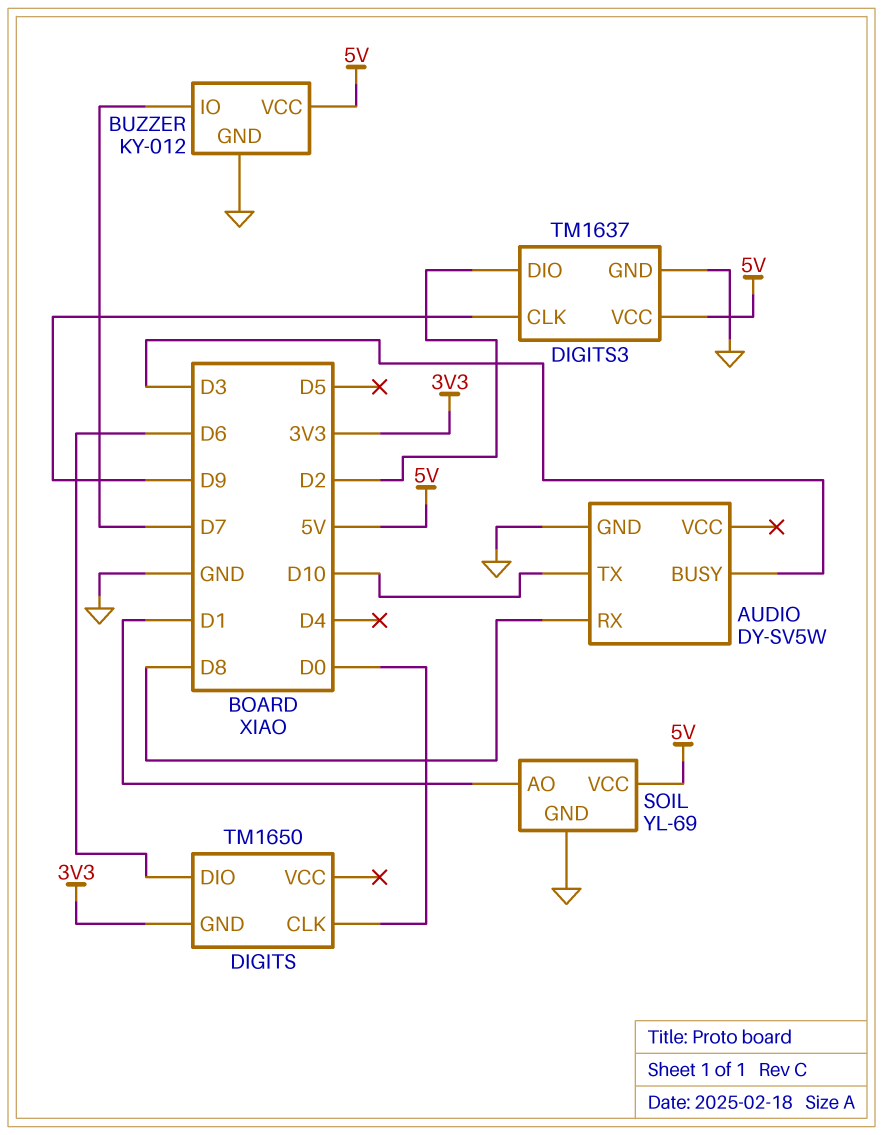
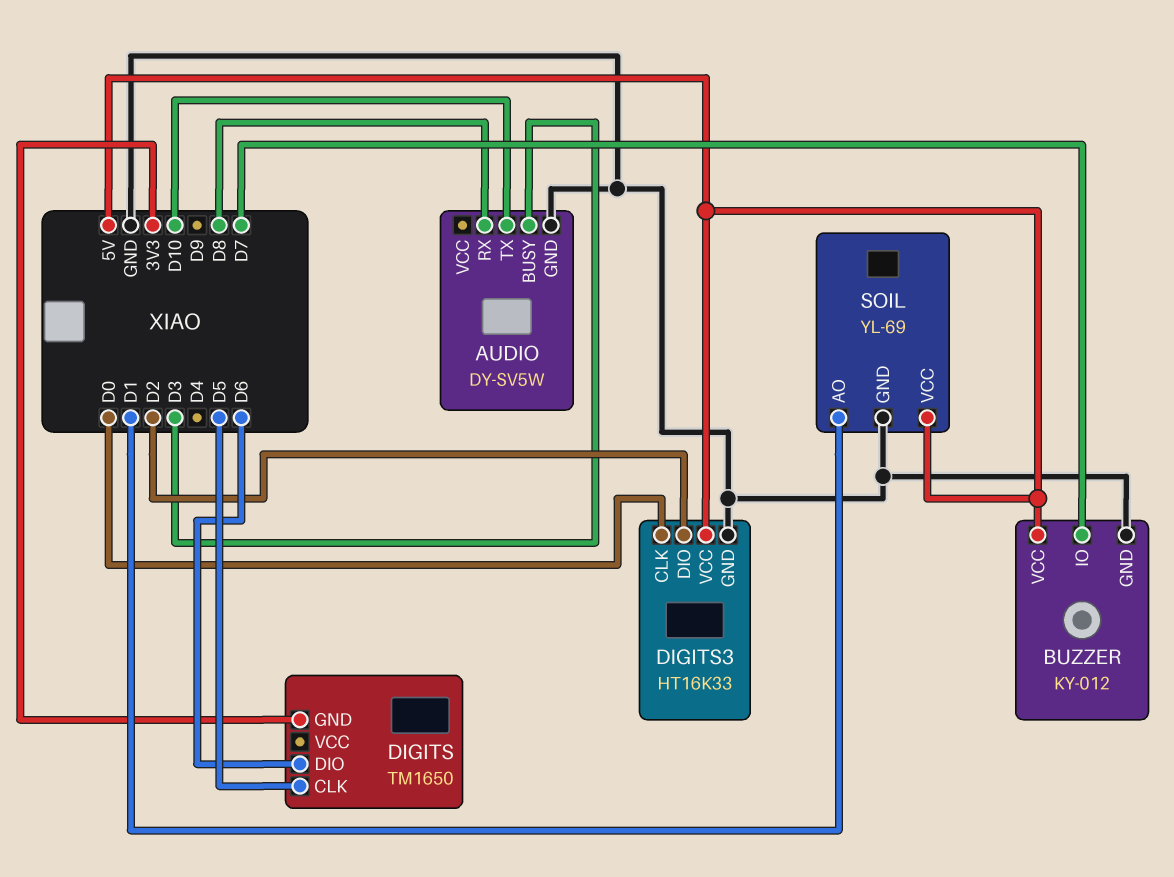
DIGITS pin CLK: D0 -> D5
DIGITS3: TM1637 -> HT16K33
DIGITS3 pin CLK: D9 -> D0

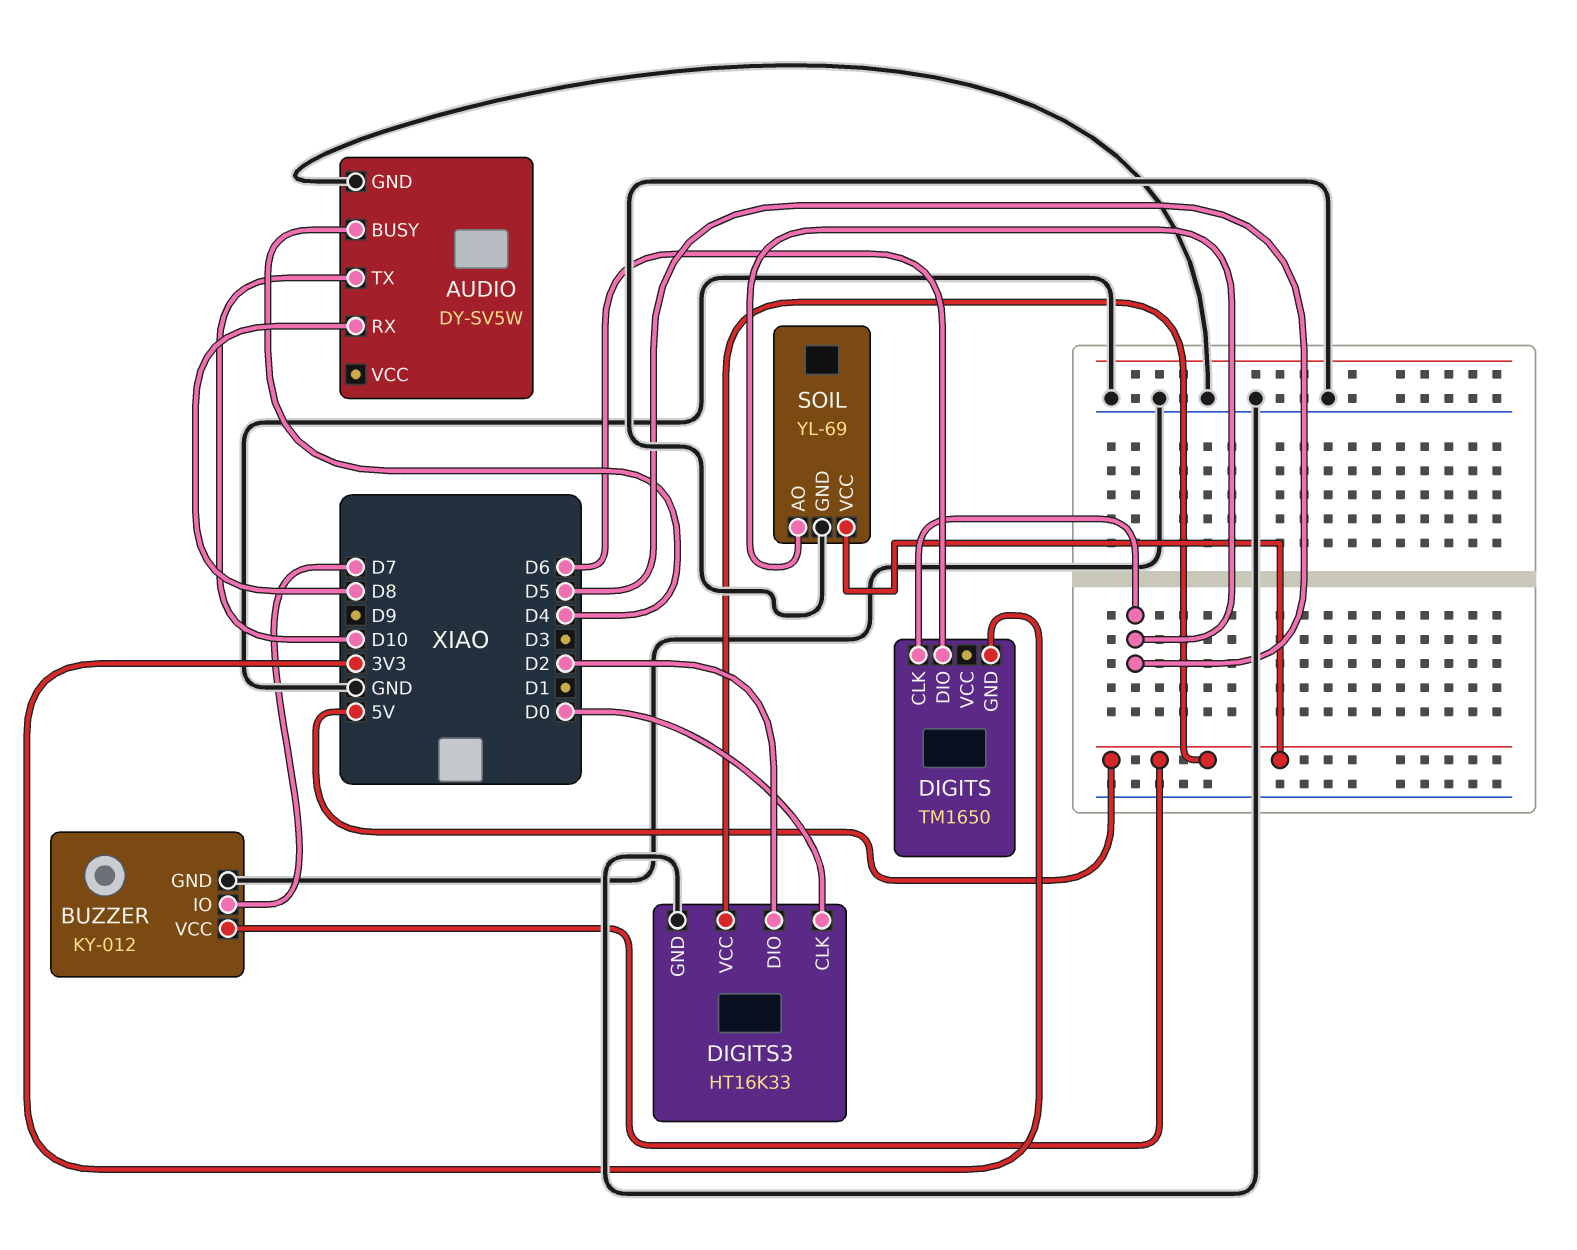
AUDIO pin BUSY: D3 -> D4
SOIL pin AO: D1 -> D5

